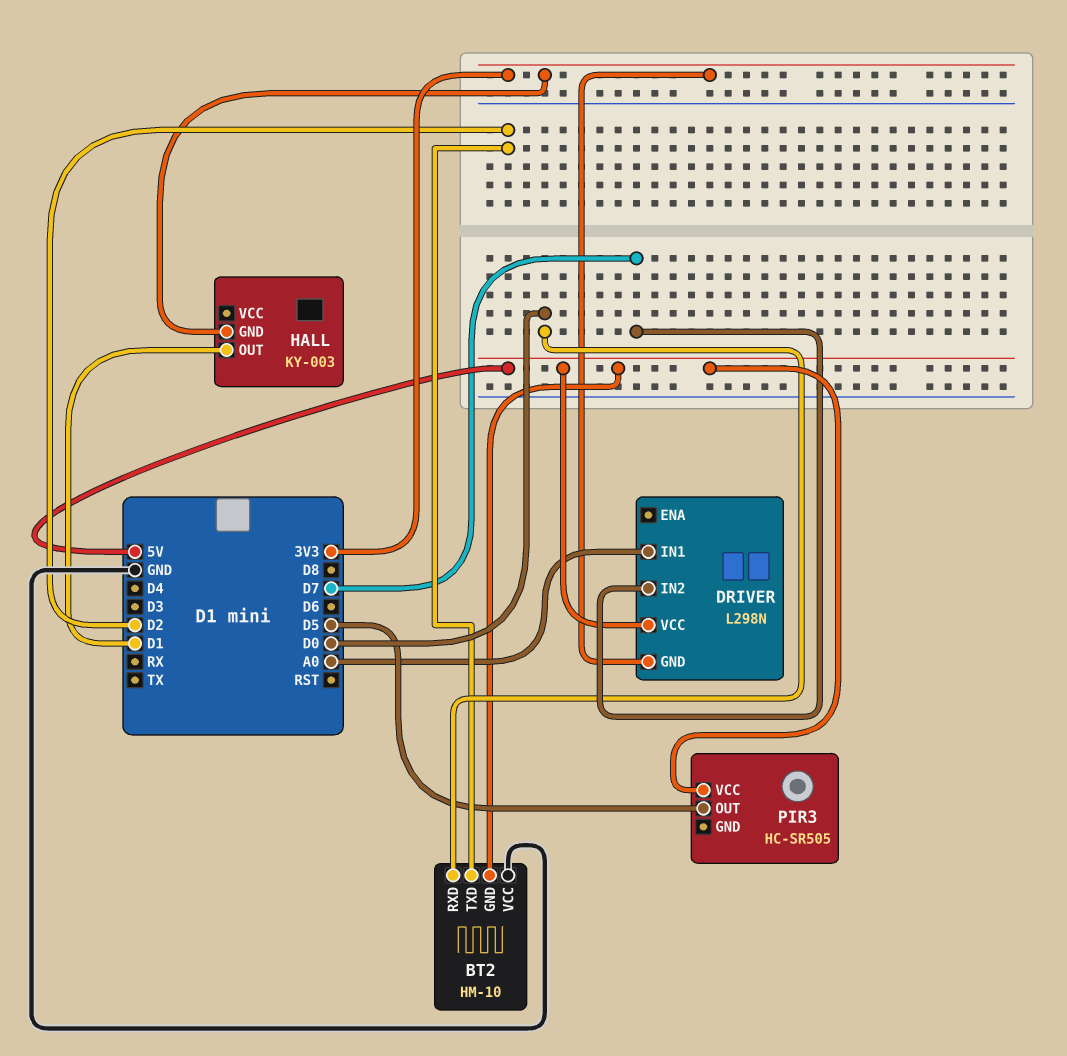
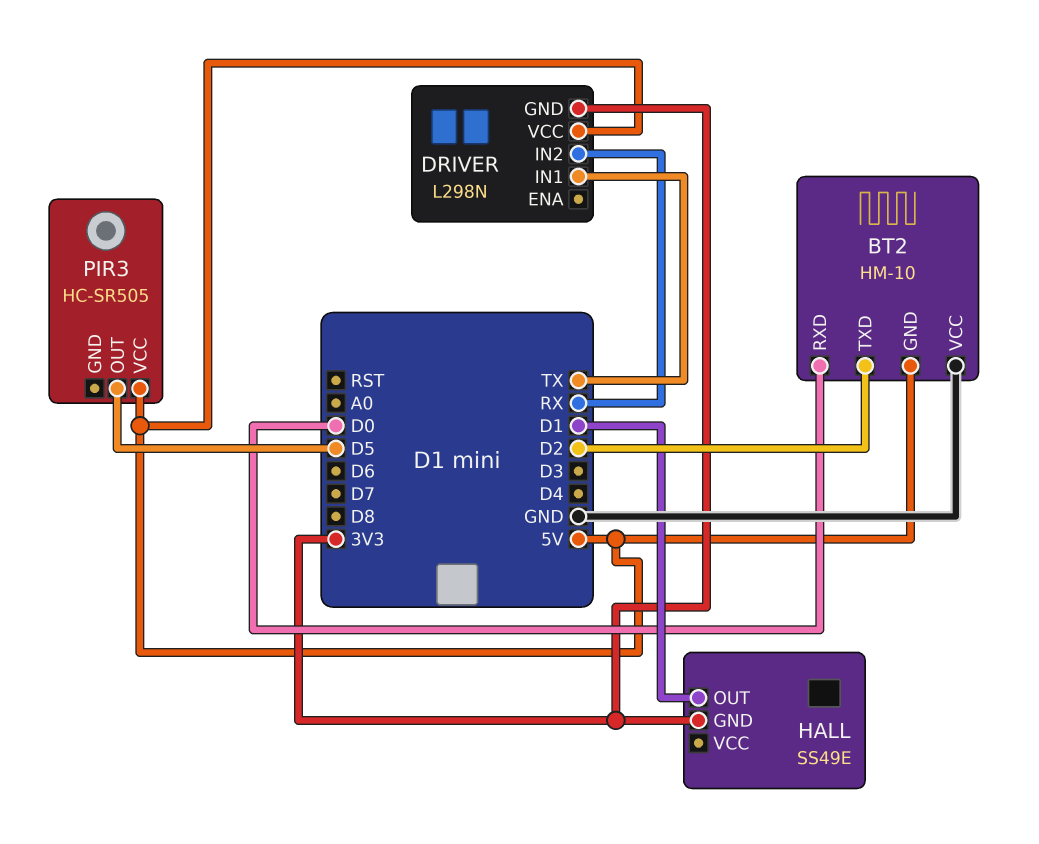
DRIVER pin IN1: A0 -> TX
DRIVER pin IN2: D7 -> RX
HALL: KY-003 -> SS49E

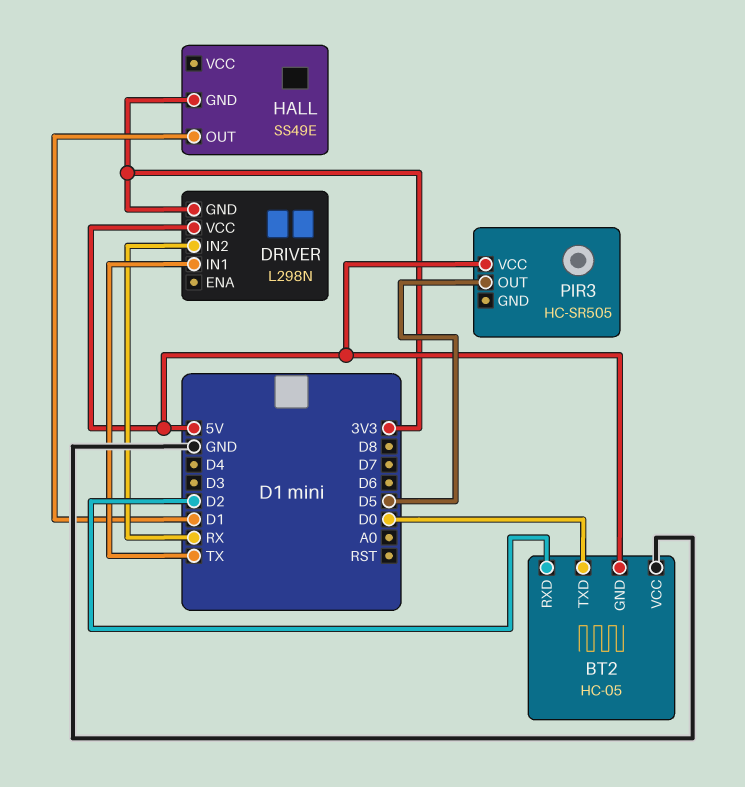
BT2: HM-10 -> HC-05
BT2 pin RXD: D0 -> D2
BT2 pin TXD: D2 -> D0

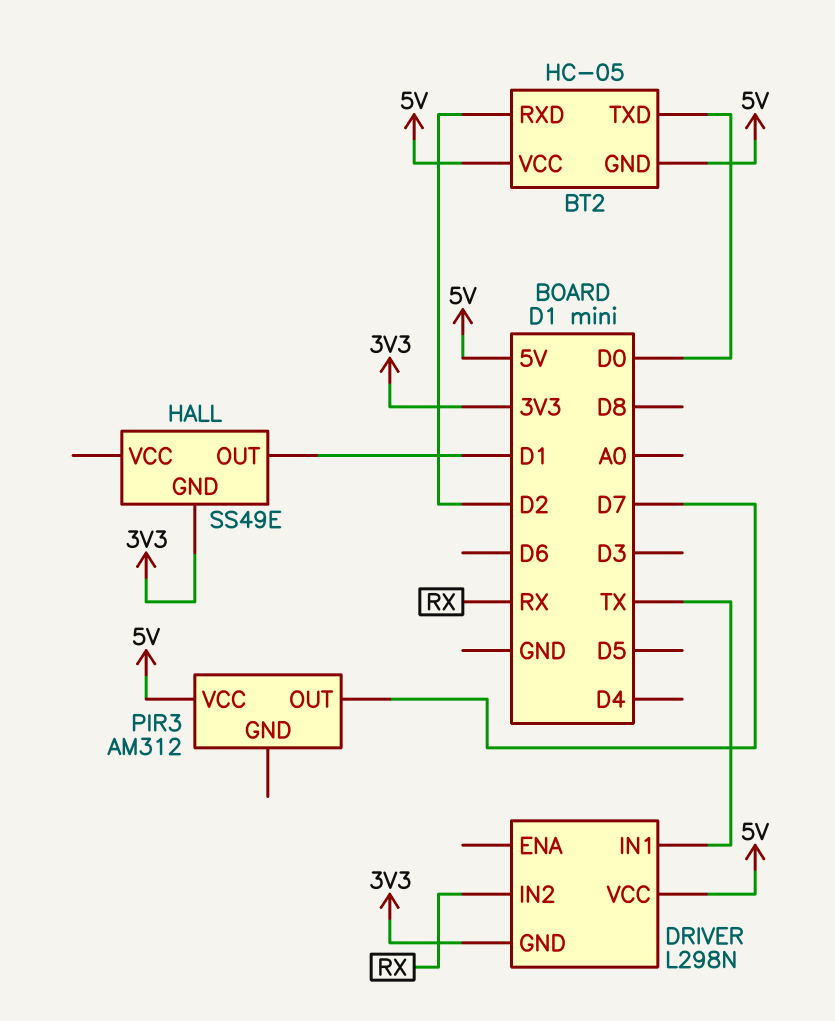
BT2 pin VCC: GND -> 5V
PIR3: HC-SR505 -> AM312
PIR3 pin OUT: D5 -> D7

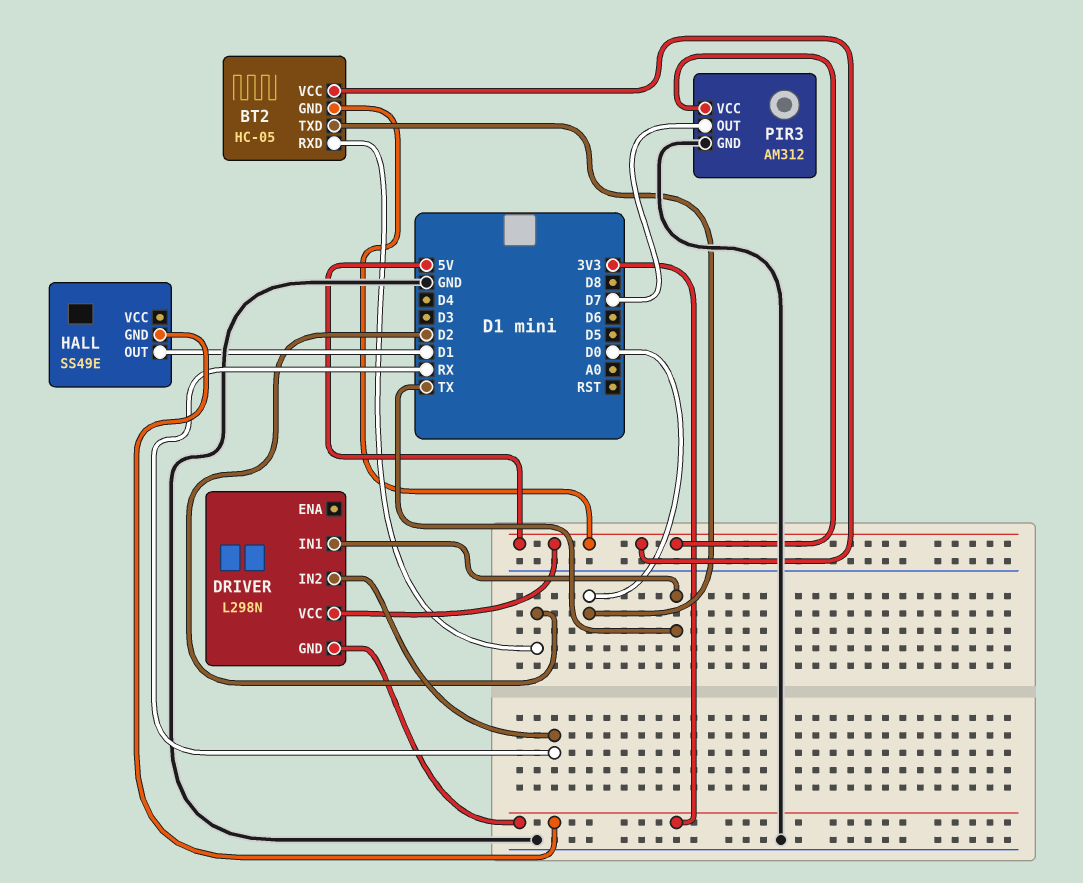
PIR3 pin GND: none -> GND

